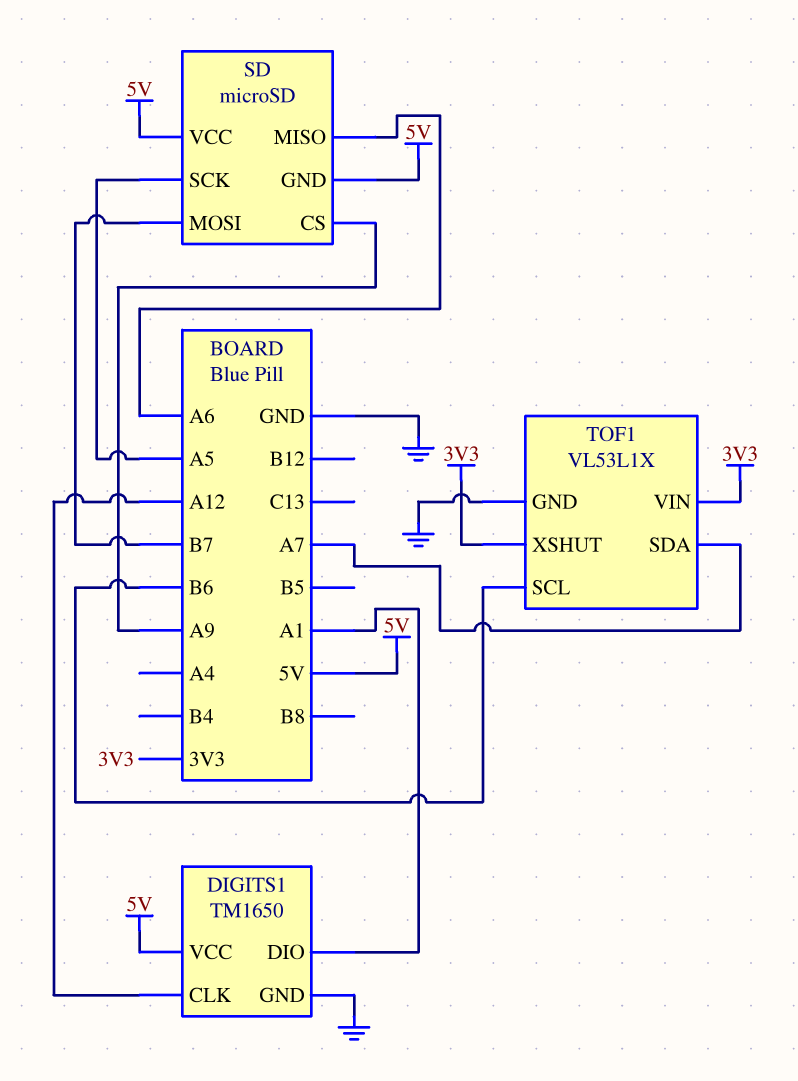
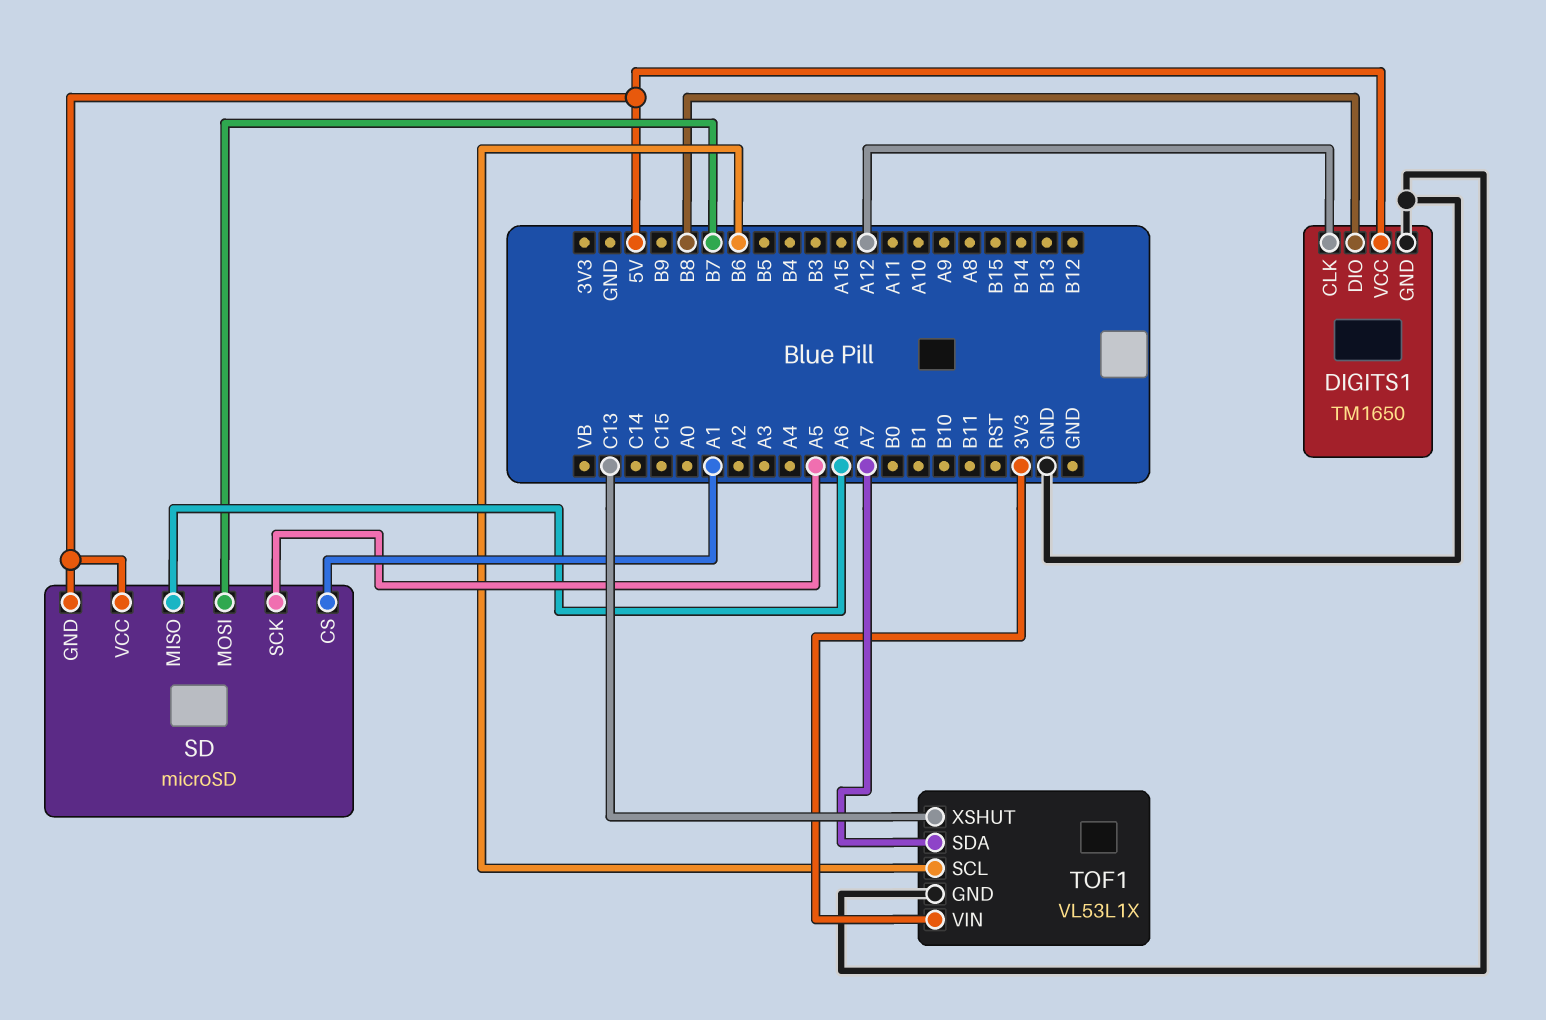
DIGITS1 pin DIO: A1 -> B8
SD pin CS: A9 -> A1
TOF1 pin XSHUT: 3V3 -> C13

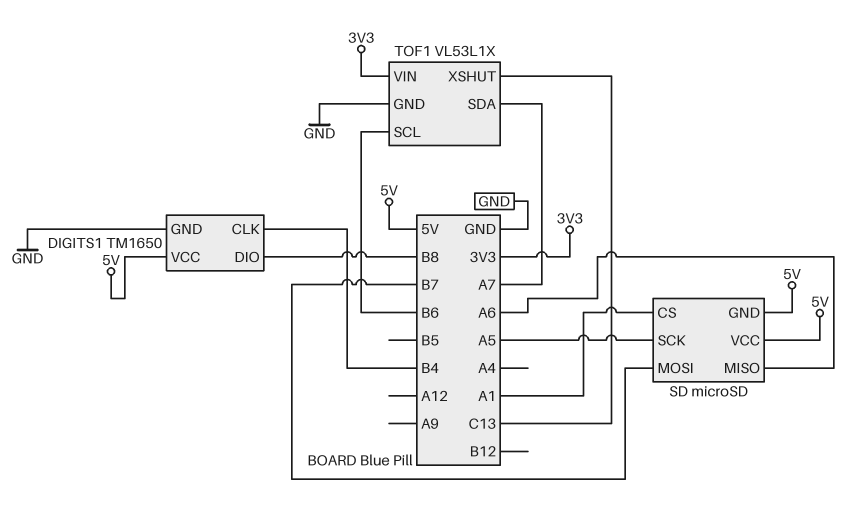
DIGITS1 pin CLK: A12 -> B4

